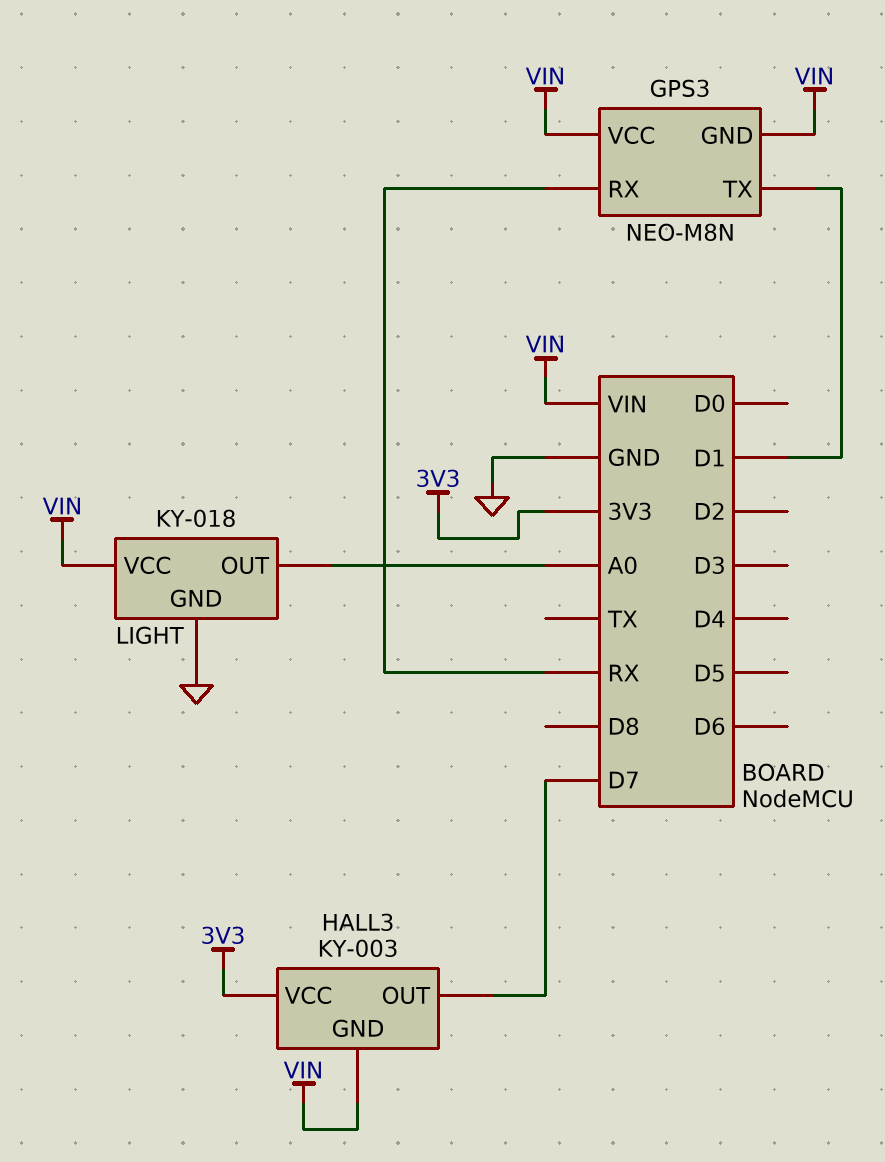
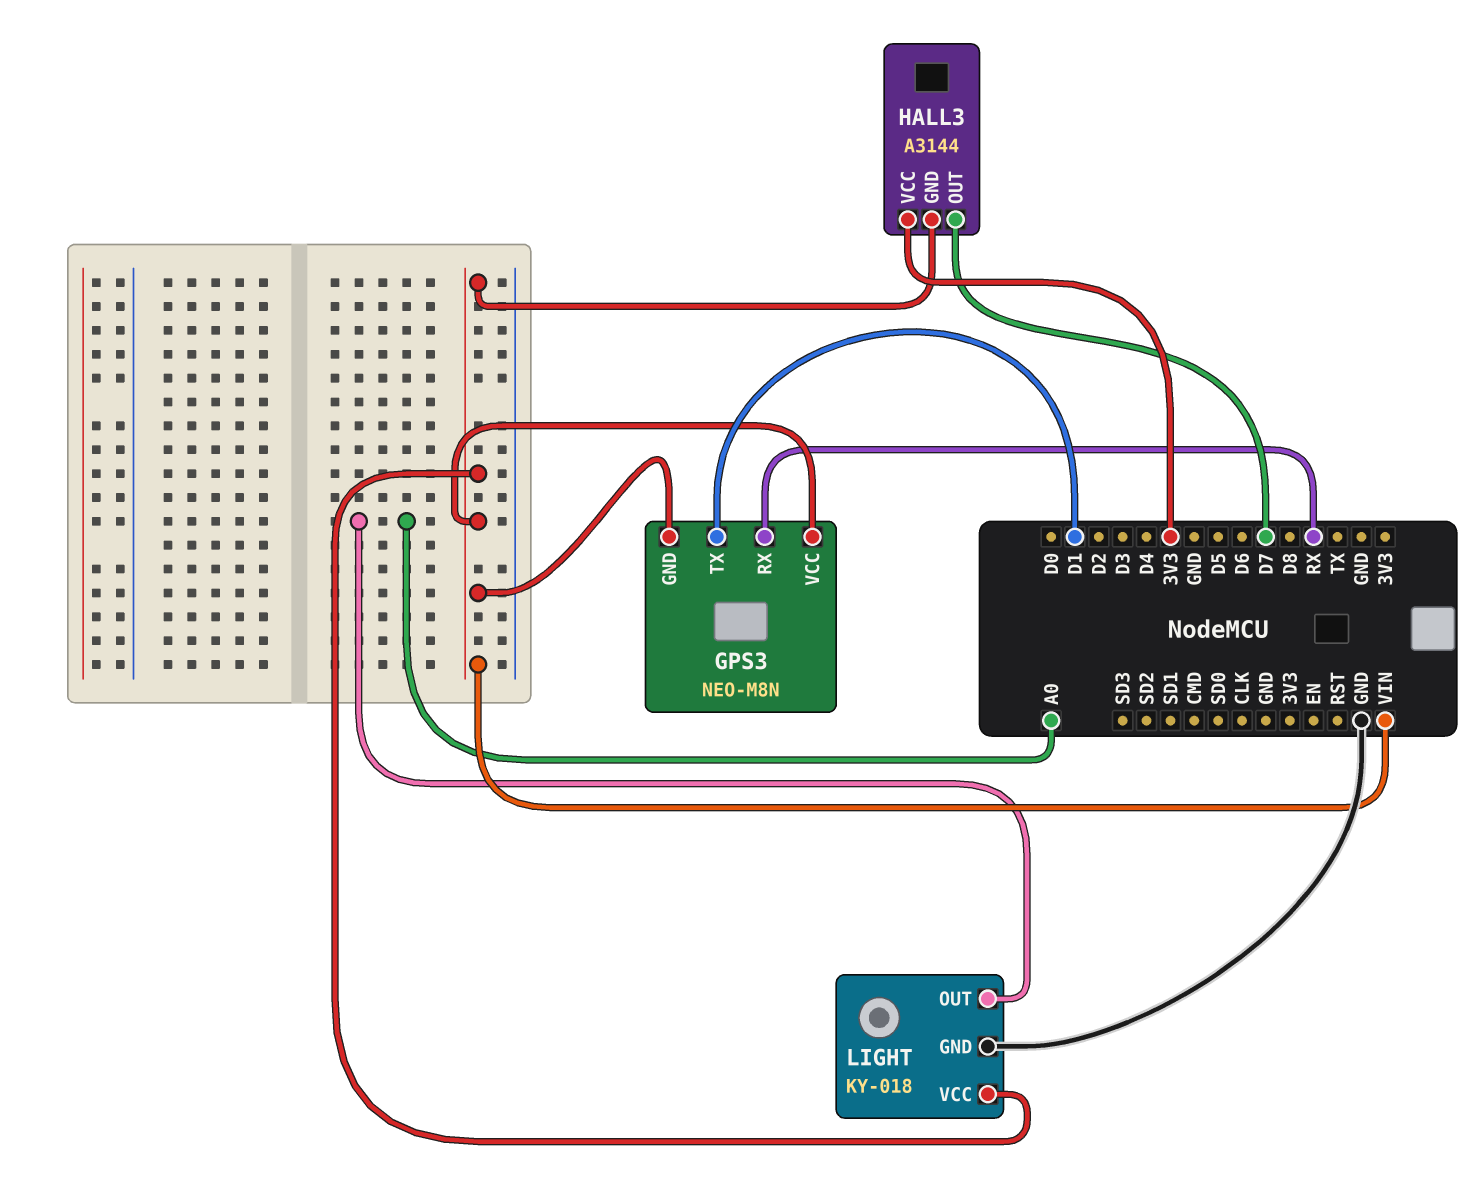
HALL3: KY-003 -> A3144

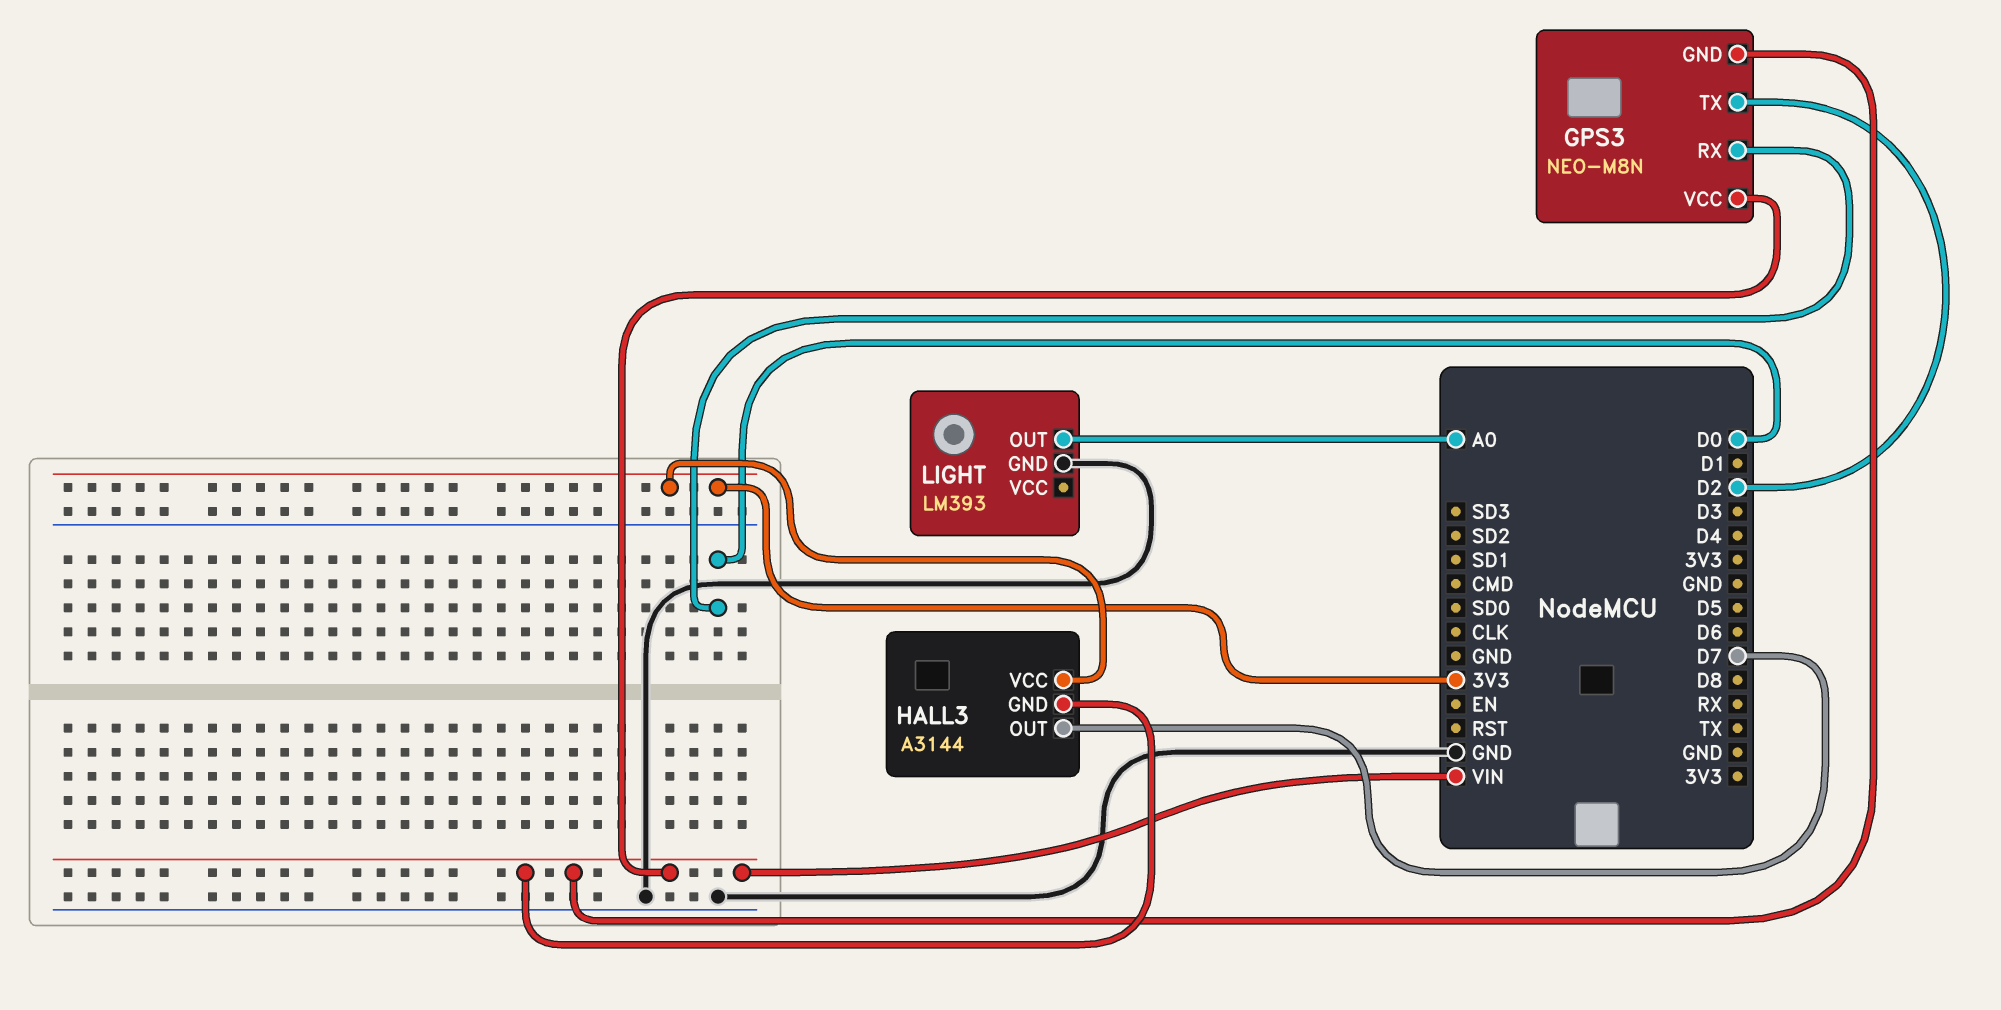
GPS3 pin RX: RX -> D0
GPS3 pin TX: D1 -> D2
LIGHT: KY-018 -> LM393
LIGHT pin VCC: VIN -> none

